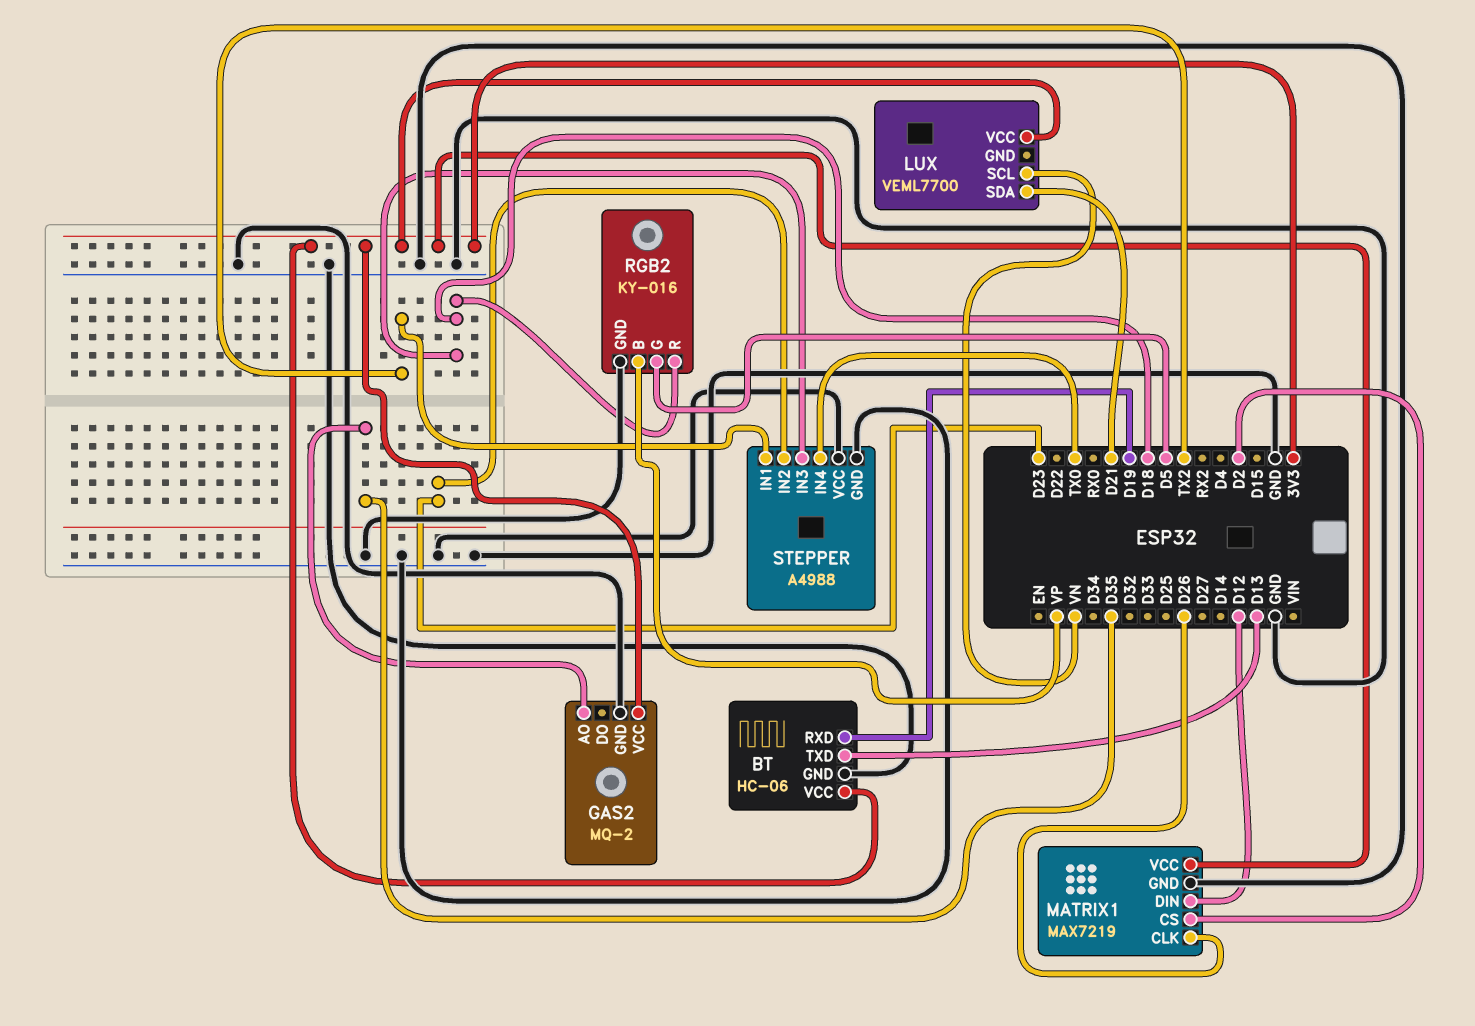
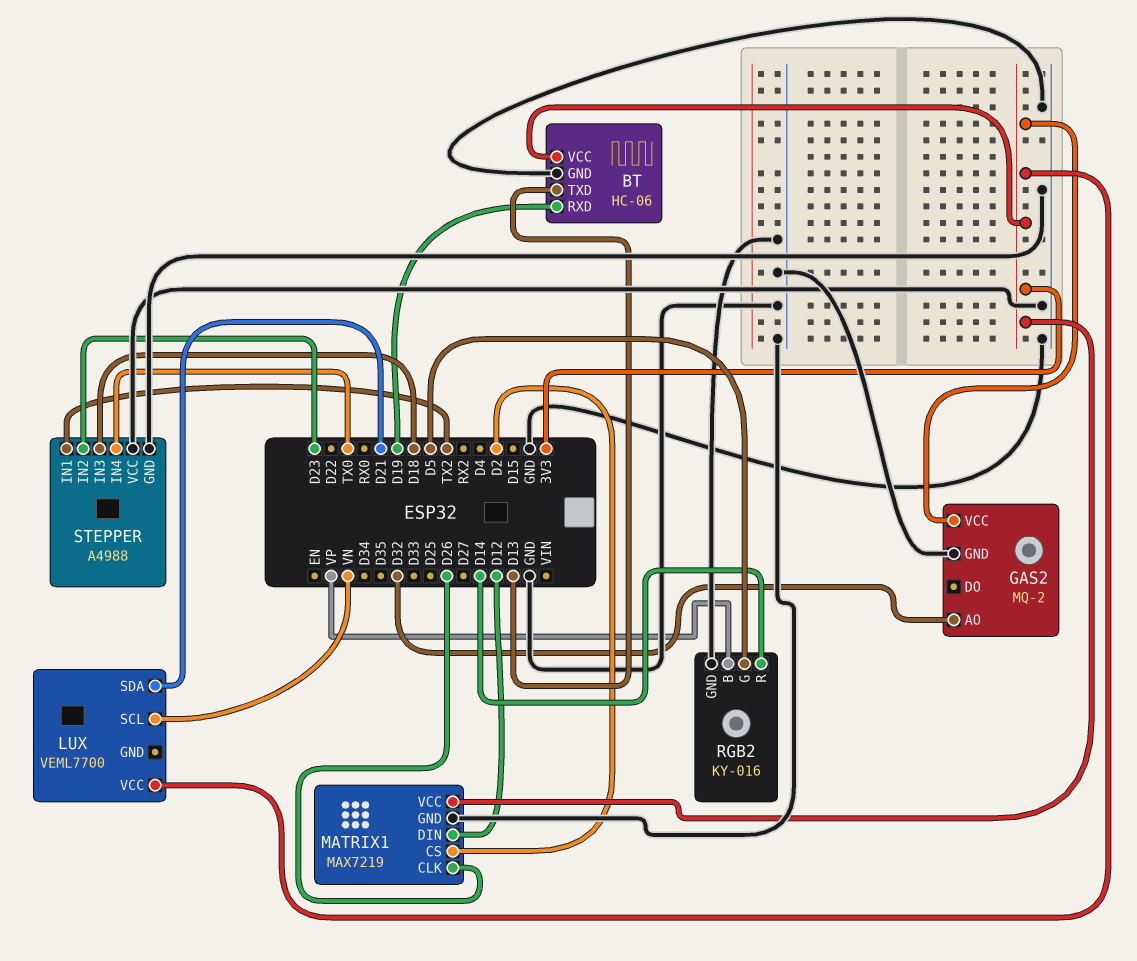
GAS2 pin AO: D35 -> D32
RGB2 pin R: D18 -> D14

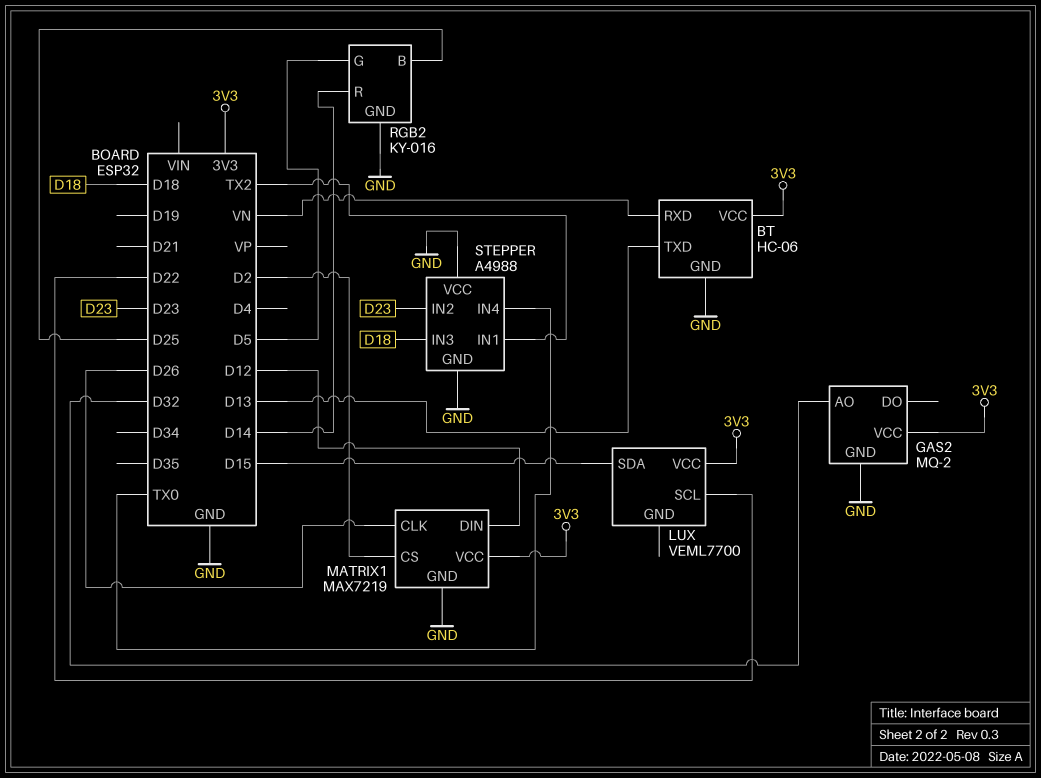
BT pin RXD: D19 -> VN
LUX pin SCL: VN -> D22
LUX pin SDA: D21 -> D15
RGB2 pin B: VP -> D25

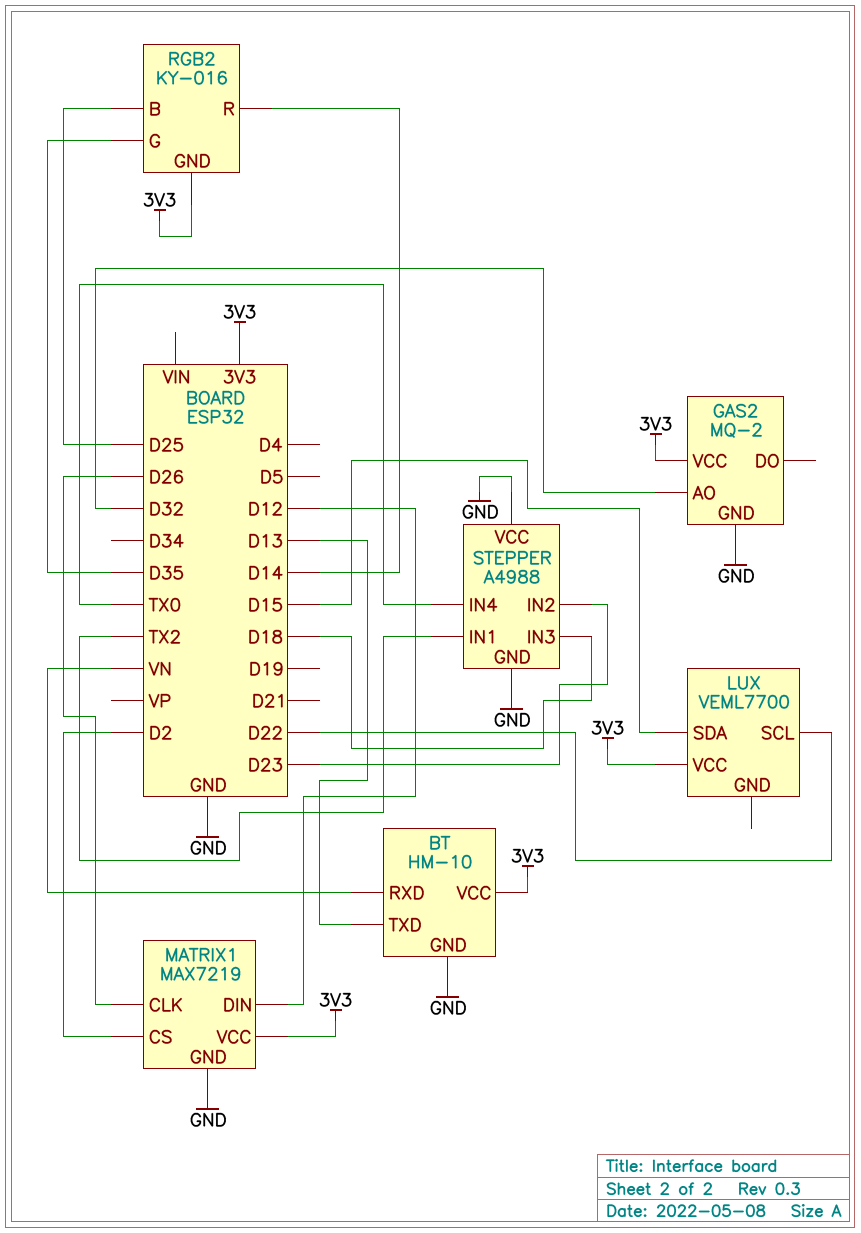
BT: HC-06 -> HM-10
RGB2 pin G: D5 -> D35
RGB2 pin GND: GND -> 3V3

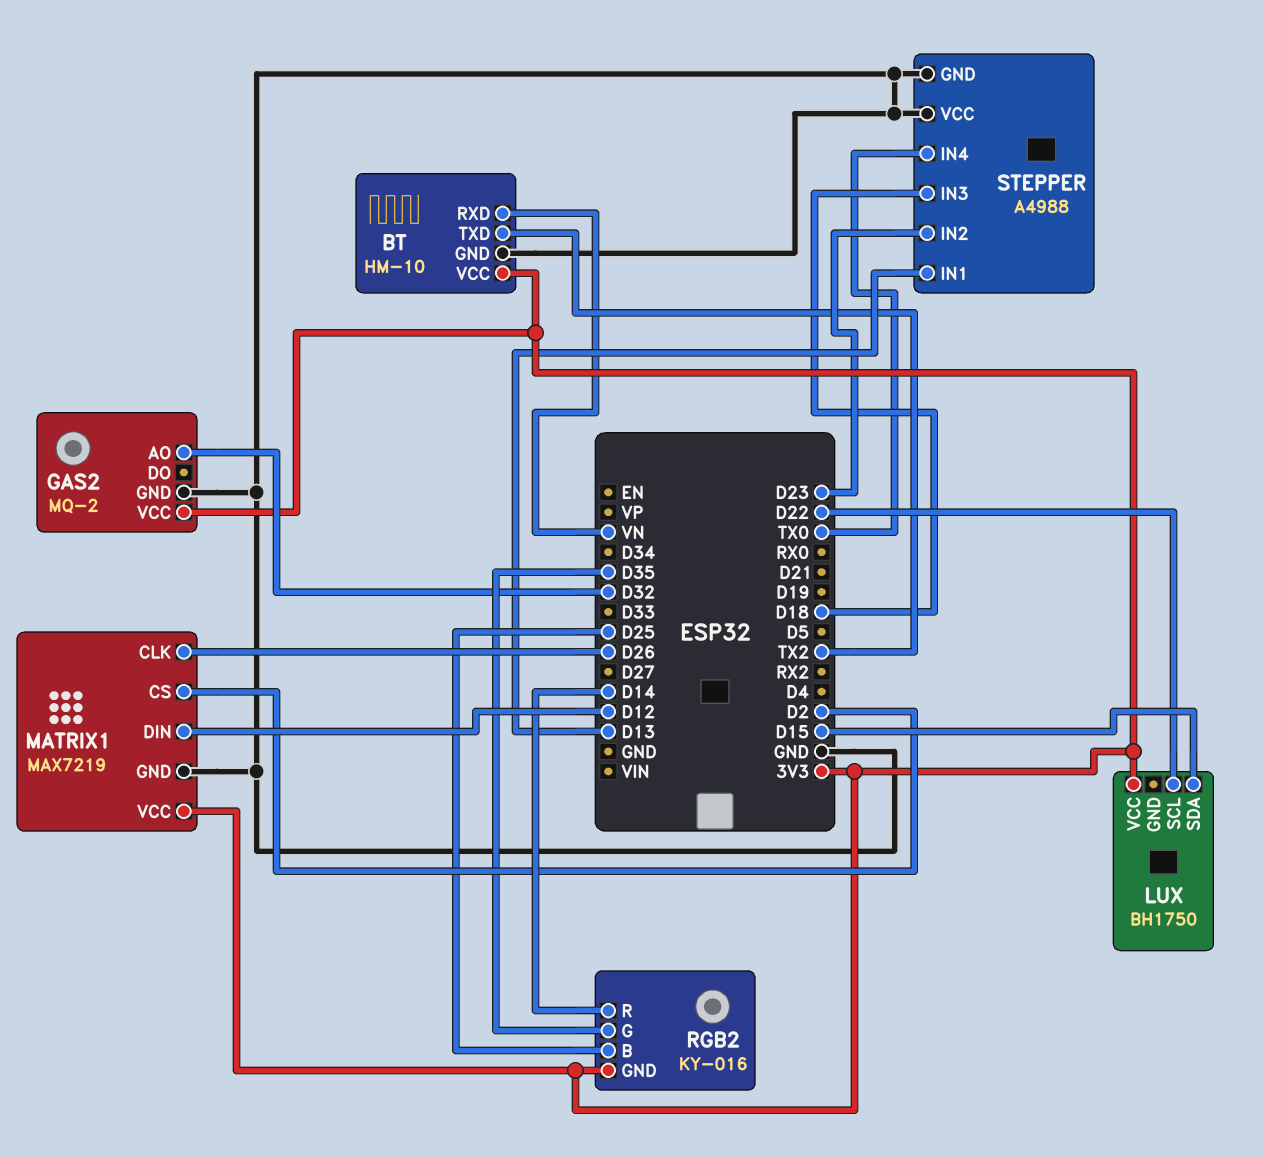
BT pin TXD: D13 -> TX2
LUX: VEML7700 -> BH1750
STEPPER pin IN1: TX2 -> D13

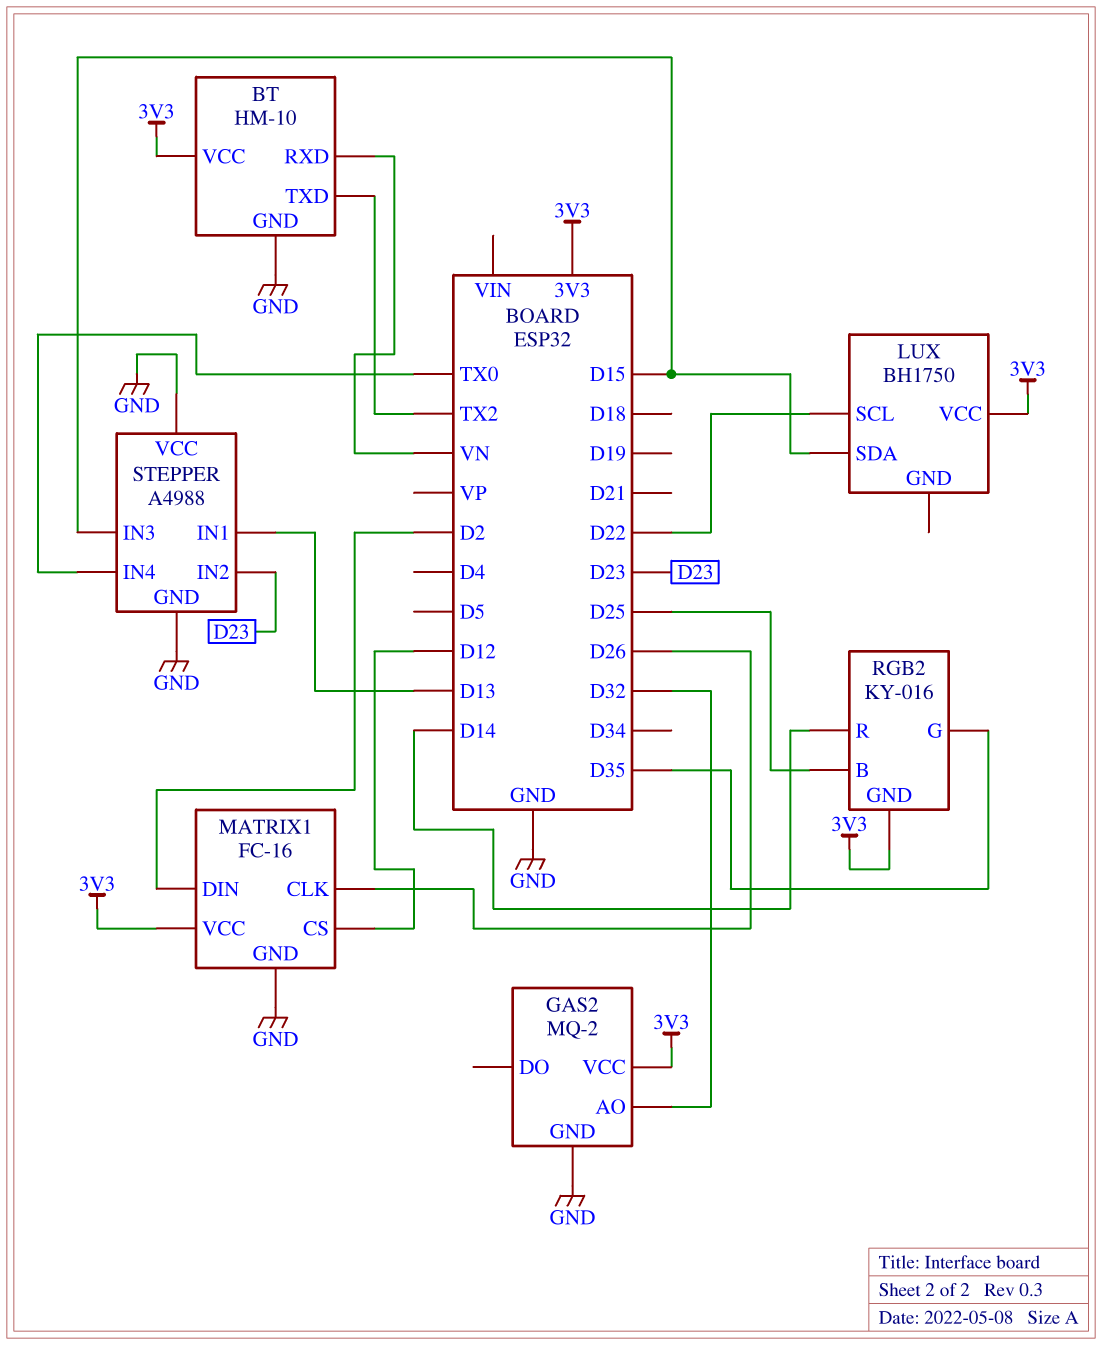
MATRIX1: MAX7219 -> FC-16
MATRIX1 pin CS: D2 -> D12
MATRIX1 pin DIN: D12 -> D2
STEPPER pin IN3: D18 -> D15

